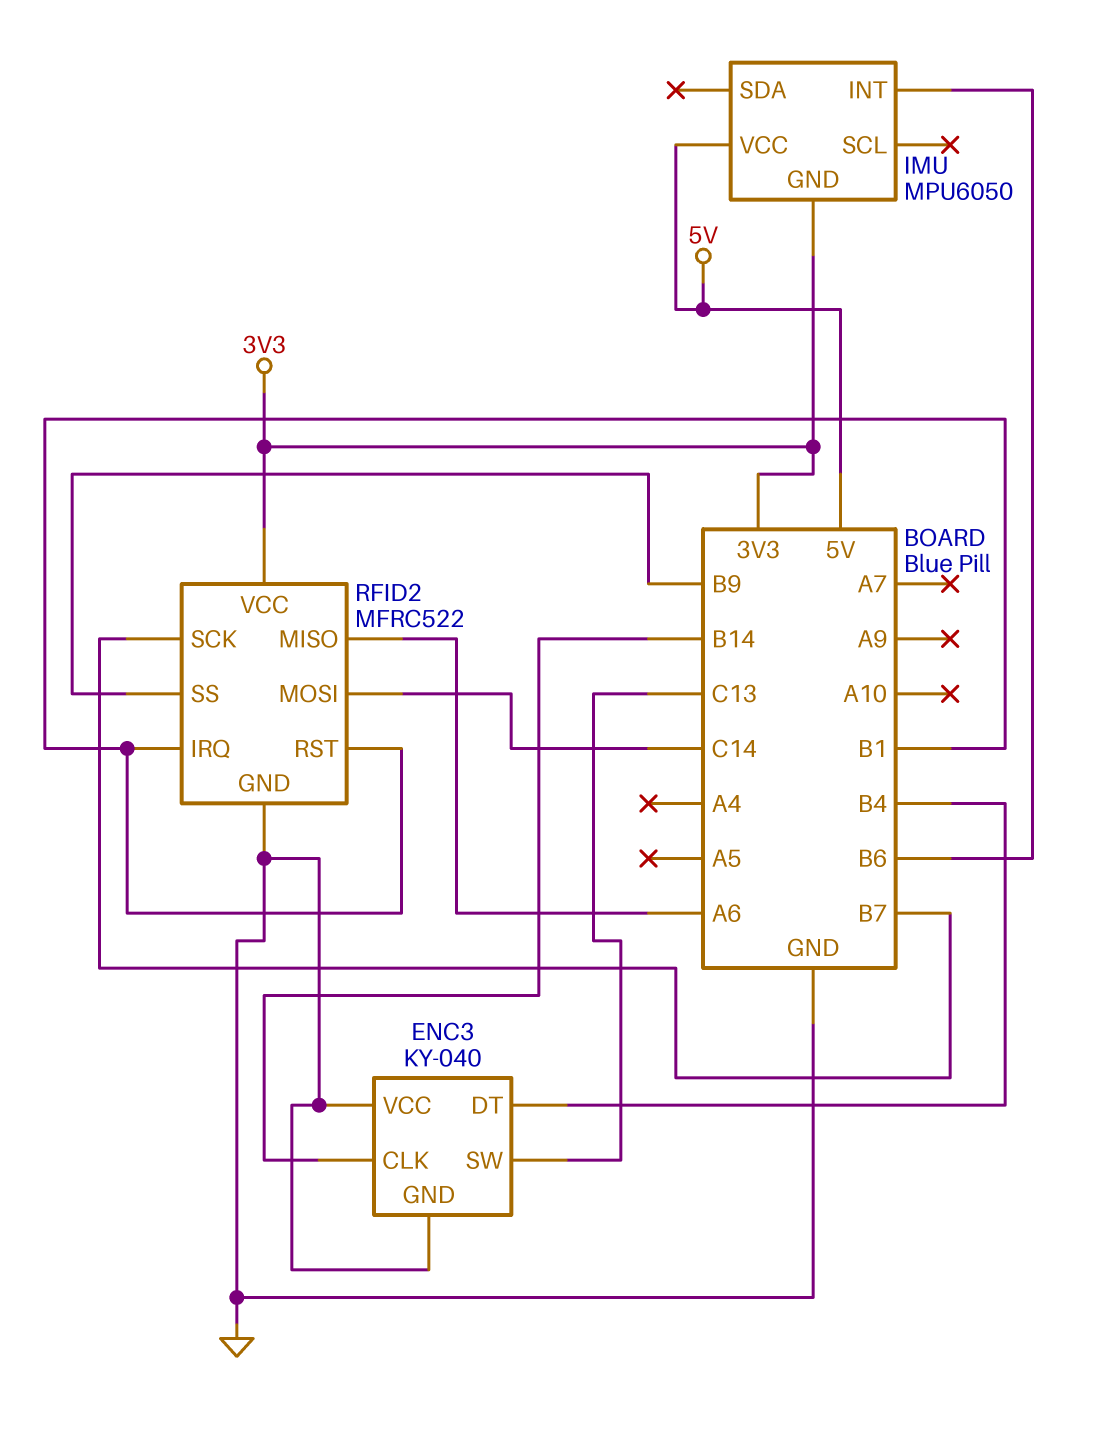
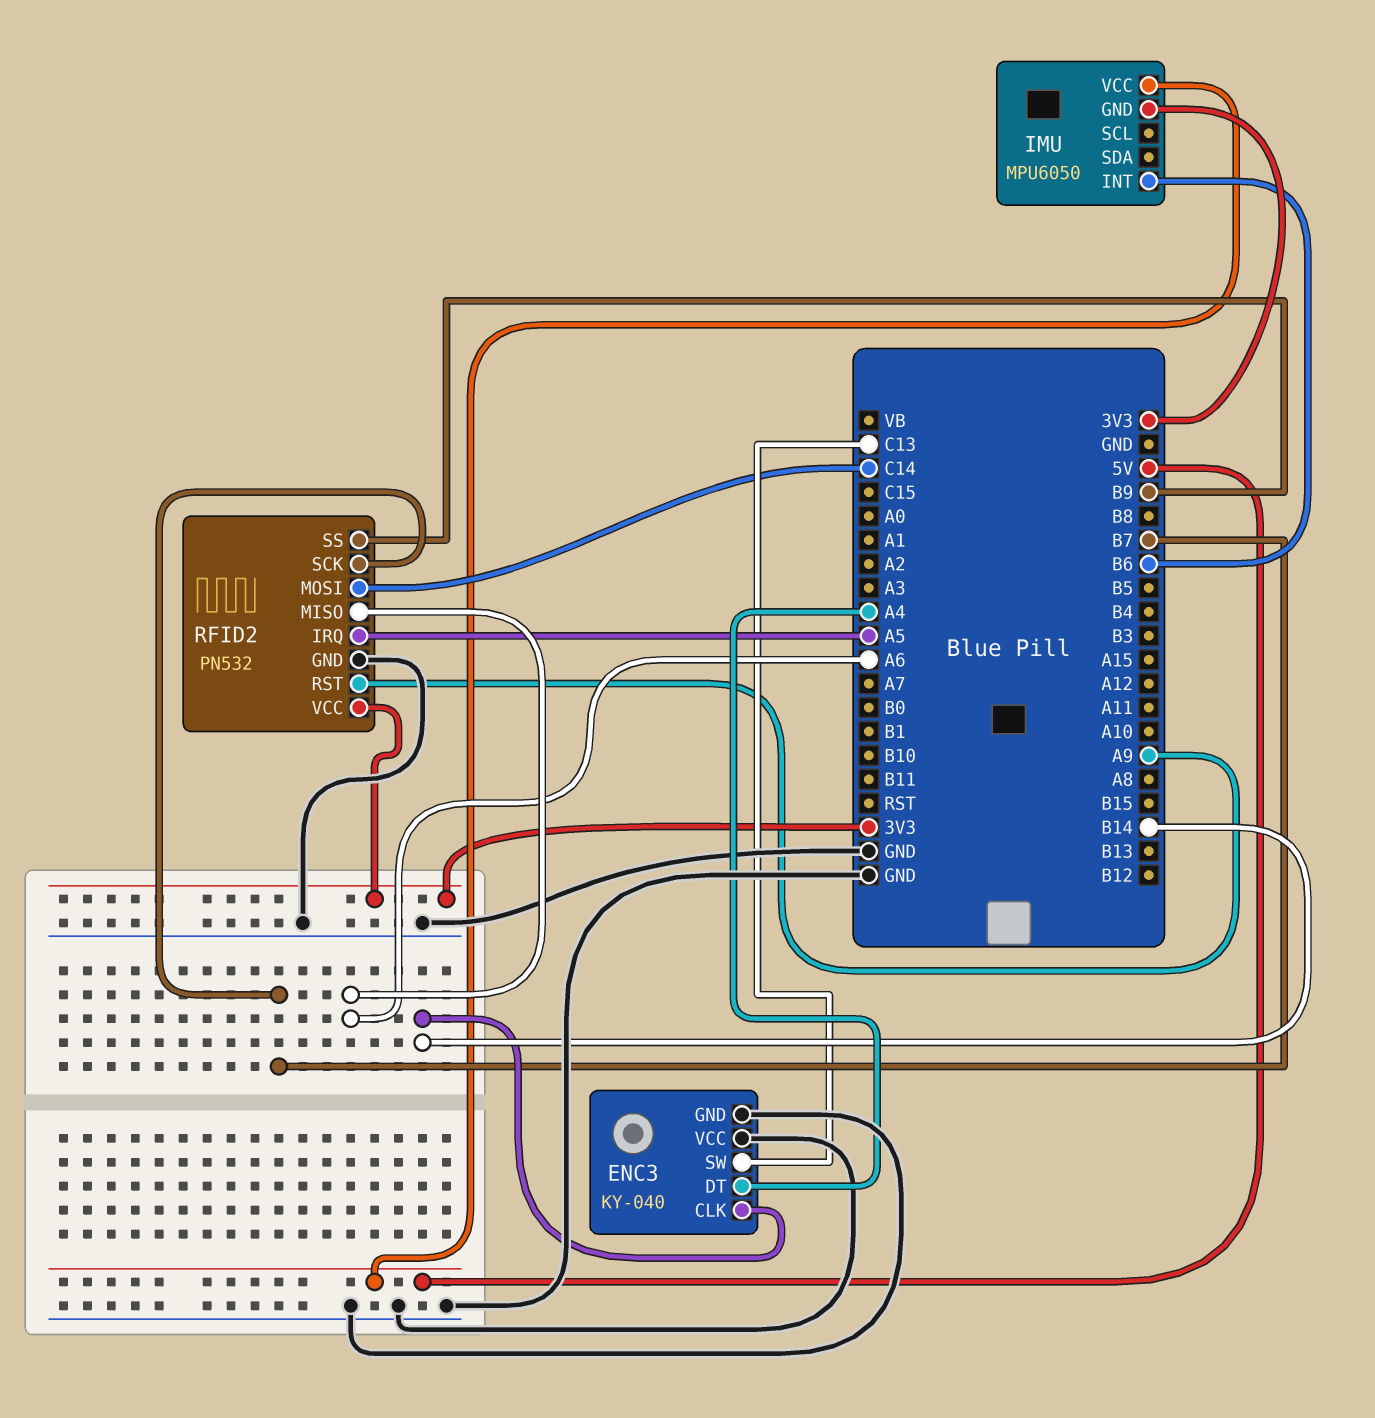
ENC3 pin DT: B4 -> A4
RFID2: MFRC522 -> PN532
RFID2 pin IRQ: B1 -> A5
RFID2 pin RST: B1 -> A9

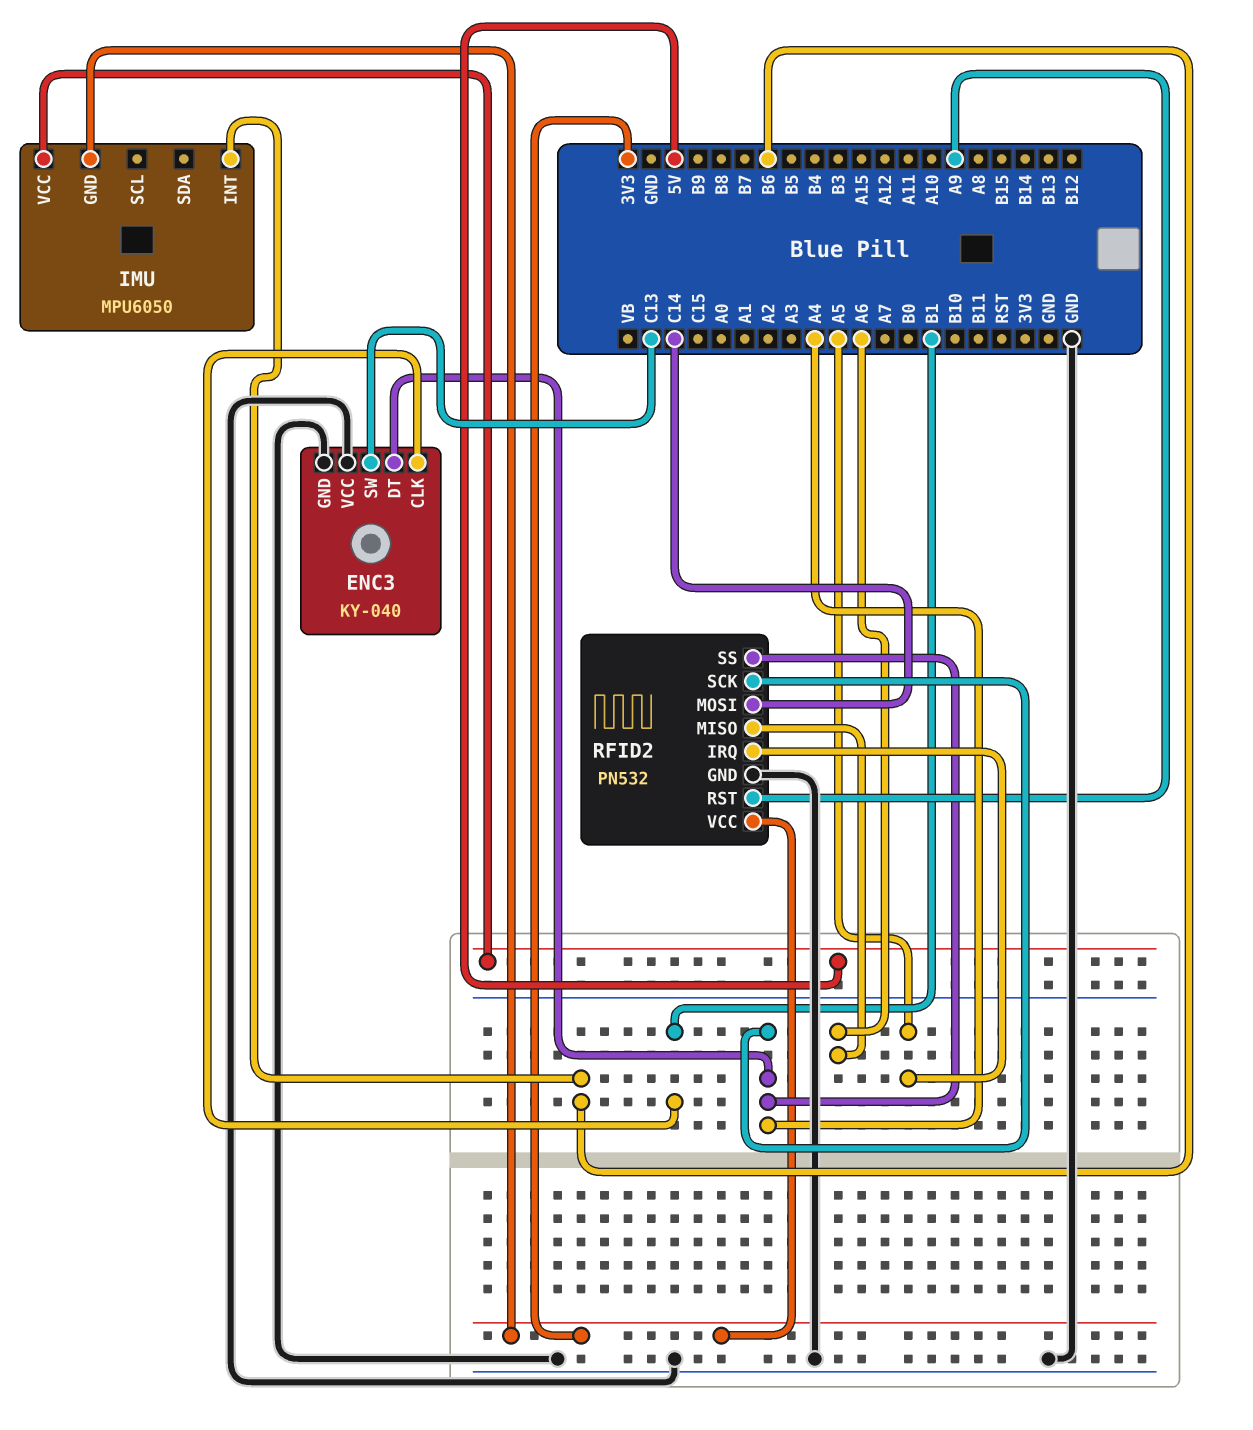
ENC3 pin CLK: B14 -> B1
RFID2 pin SCK: B7 -> A4
RFID2 pin SS: B9 -> A4

